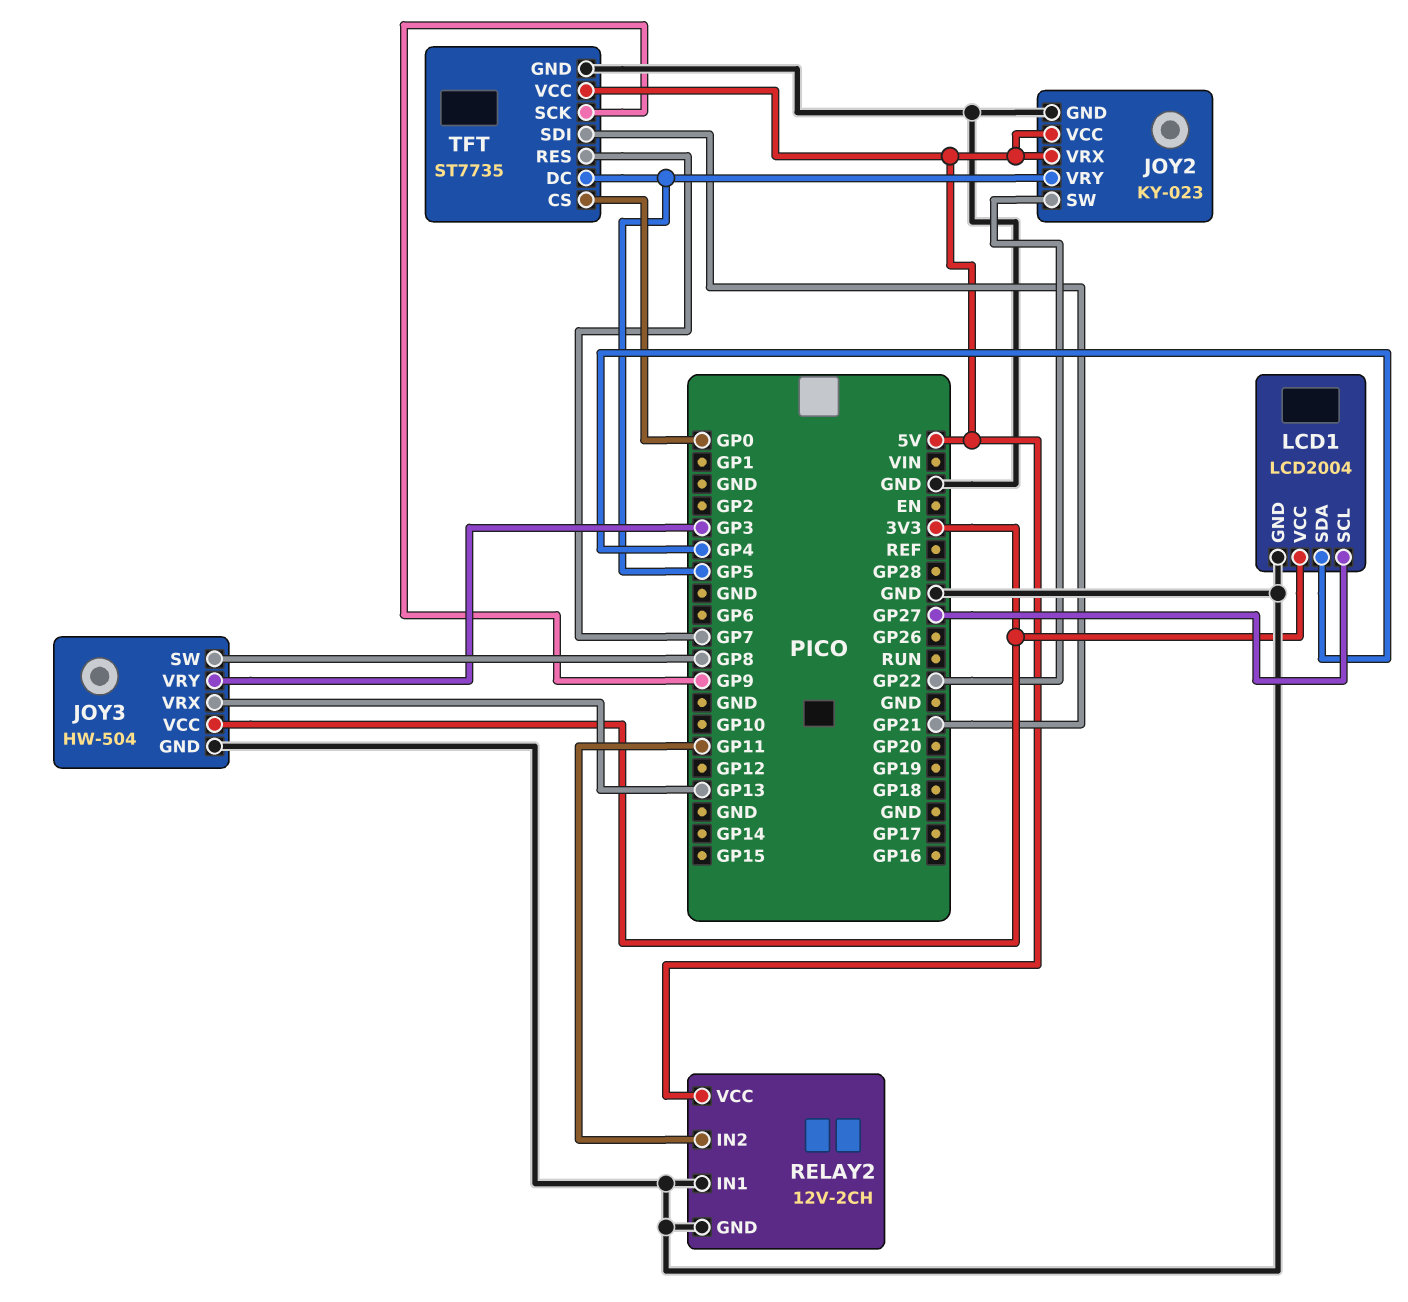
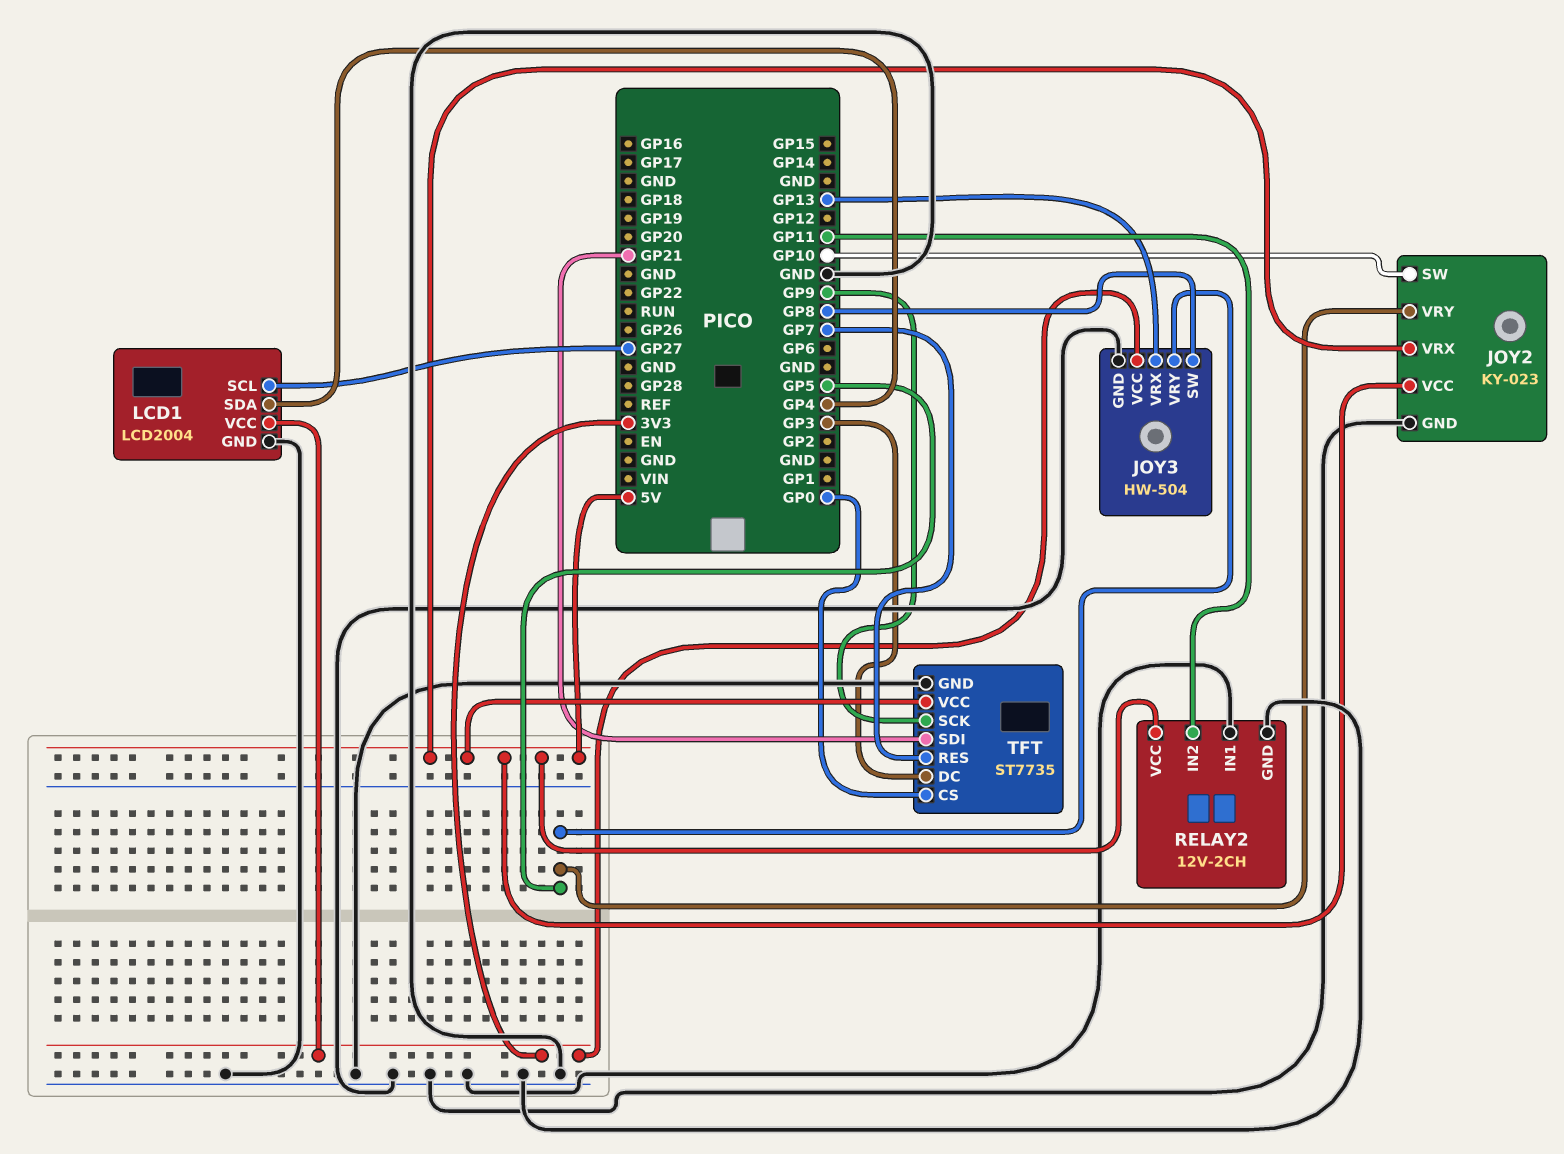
JOY2 pin SW: GP22 -> GP10
JOY3 pin VRY: GP3 -> GP5
TFT pin DC: GP5 -> GP3

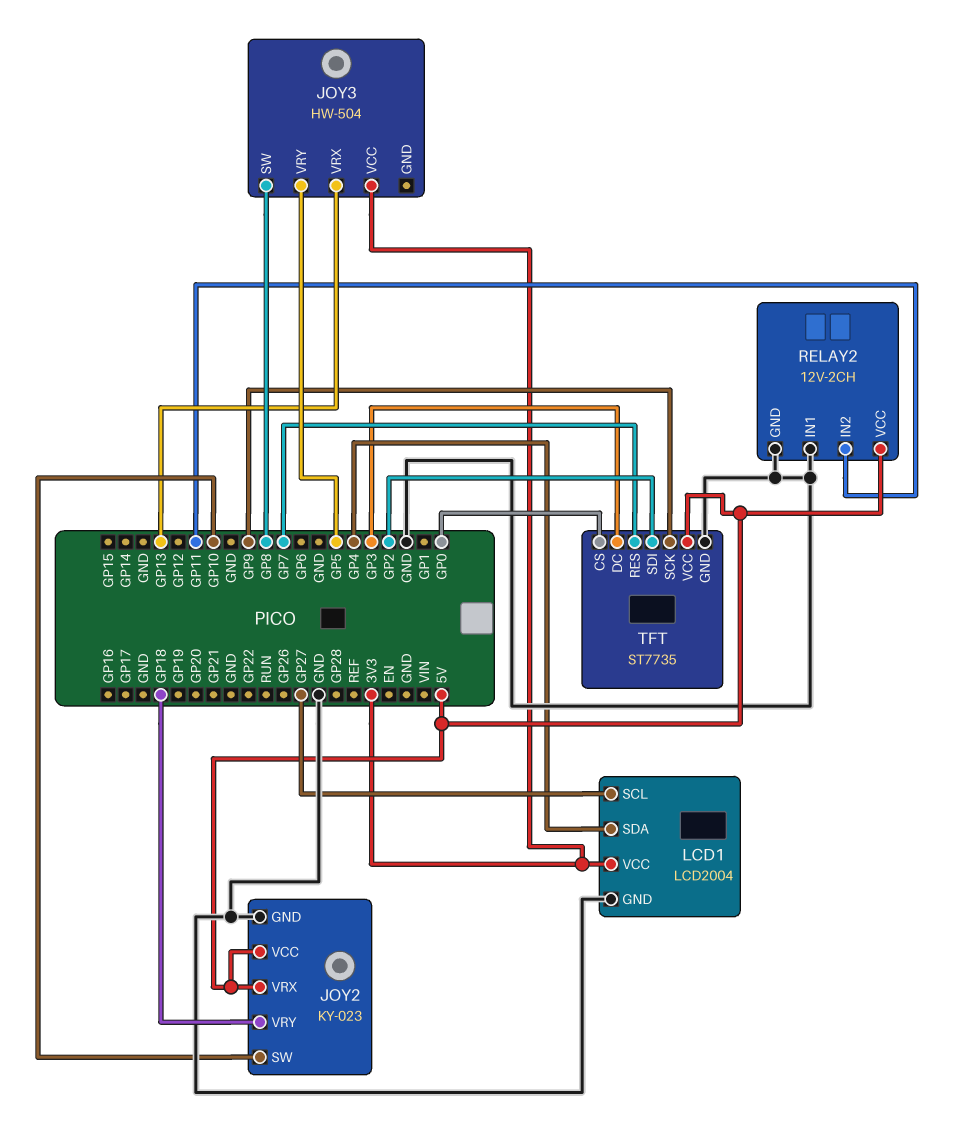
JOY2 pin VRY: GP5 -> GP18
JOY3 pin GND: GND -> none
TFT pin SDI: GP21 -> GP2

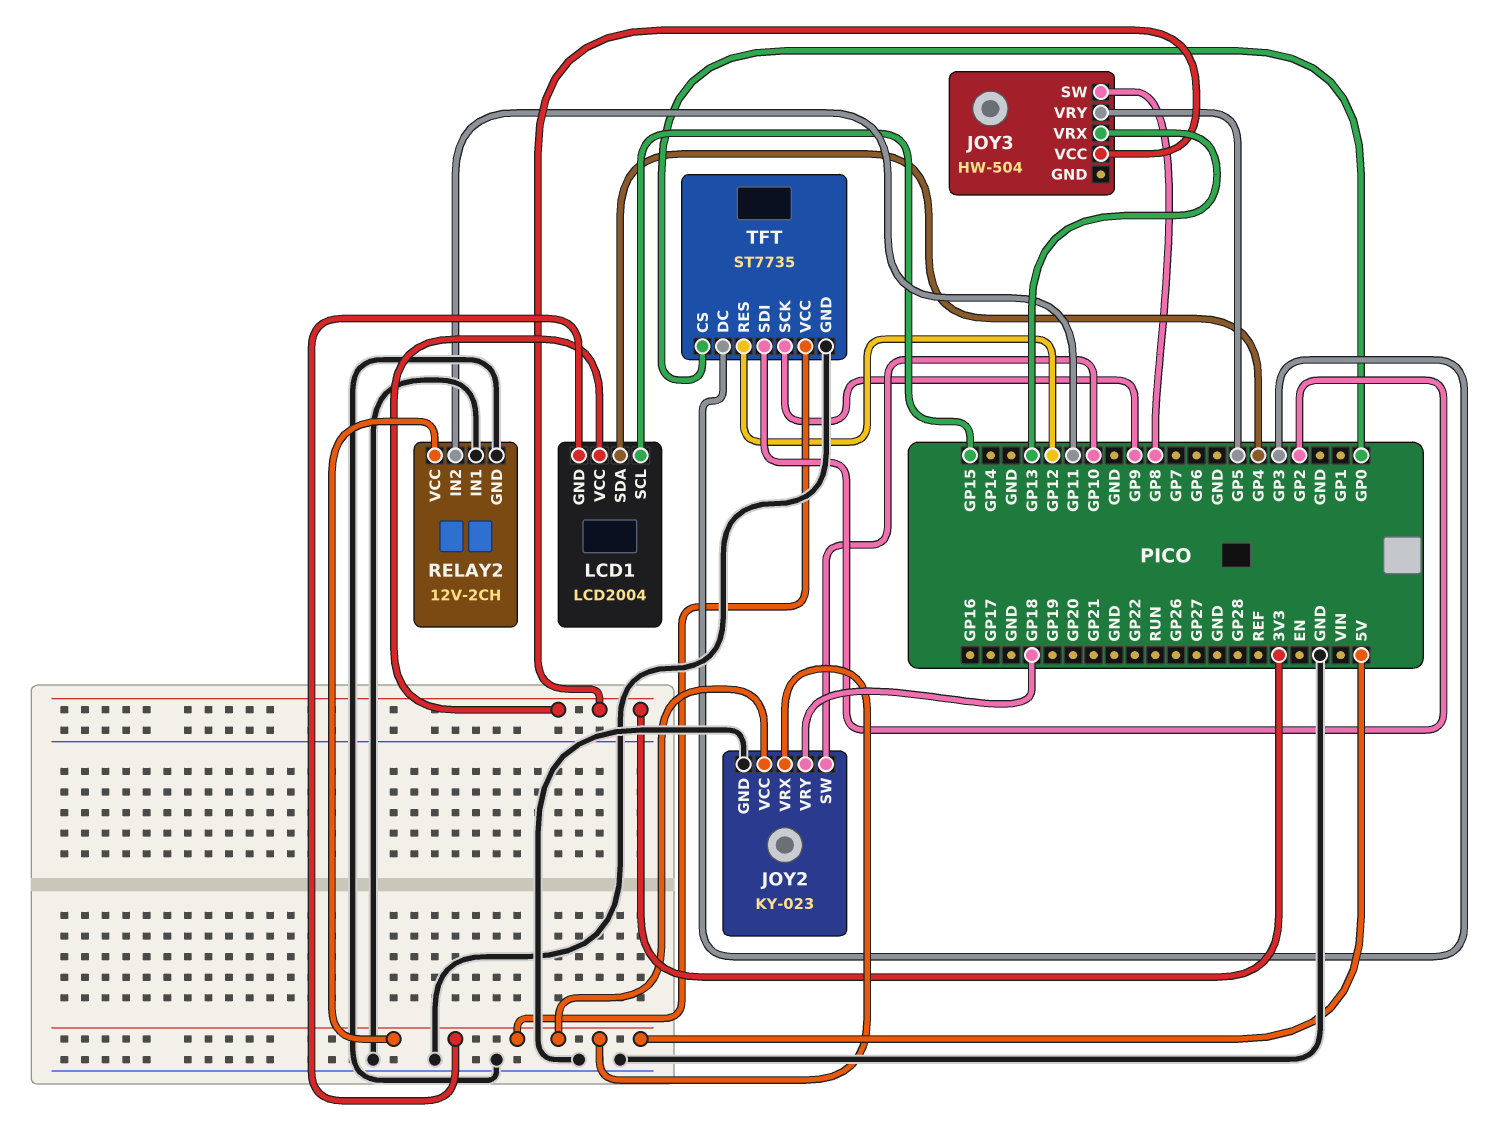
LCD1 pin GND: GND -> 5V
LCD1 pin SCL: GP27 -> GP15
TFT pin RES: GP7 -> GP12

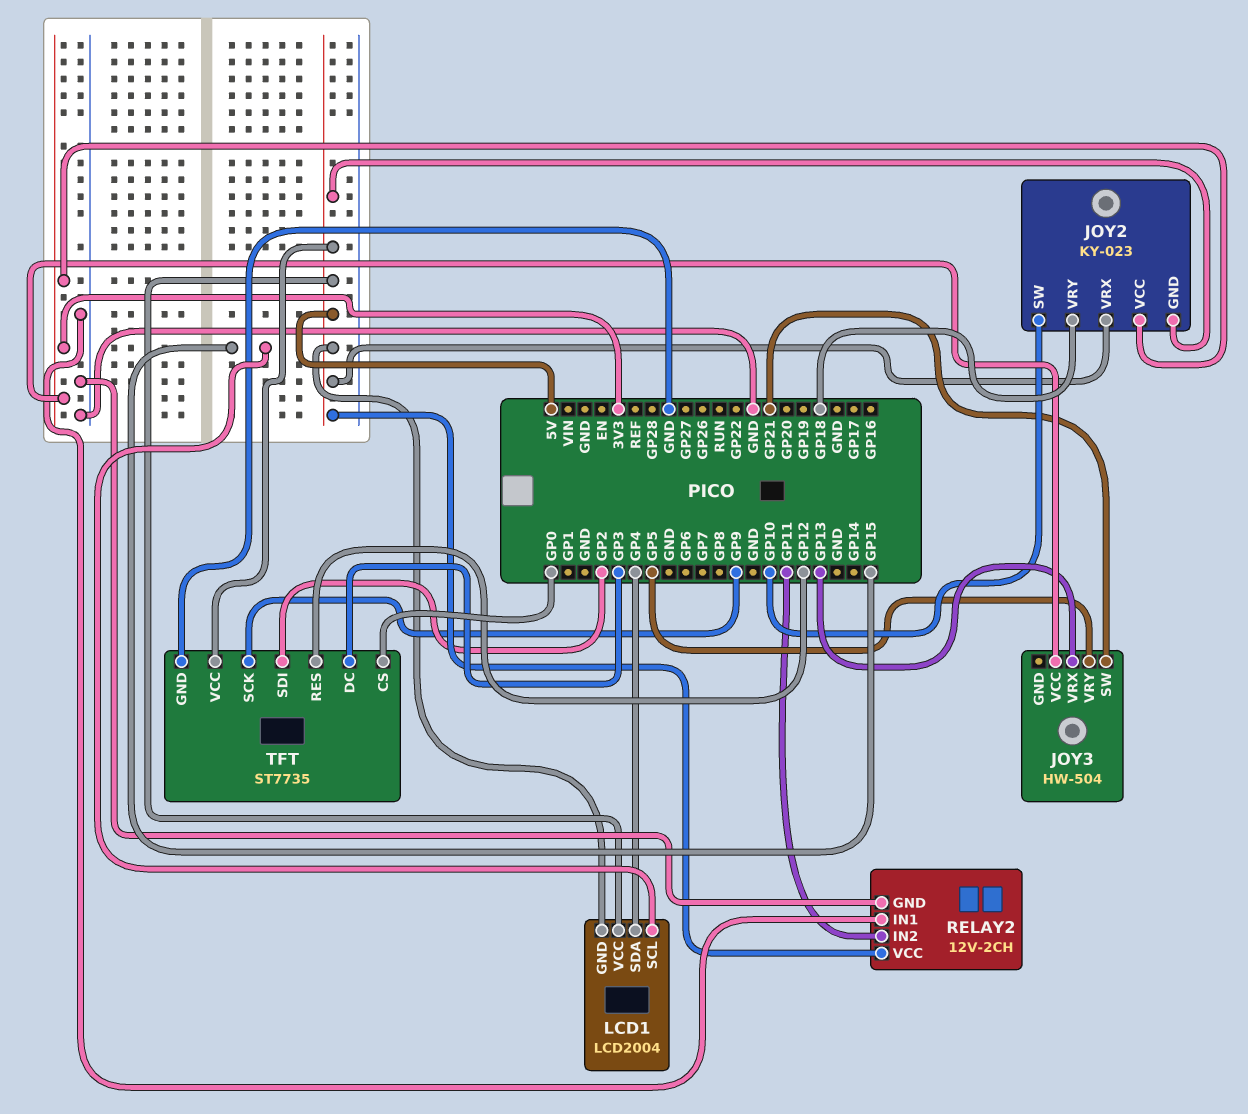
JOY2 pin GND: GND -> 5V
JOY2 pin VCC: 5V -> 3V3
JOY3 pin SW: GP8 -> GP21
LCD1 pin VCC: 3V3 -> 5V

